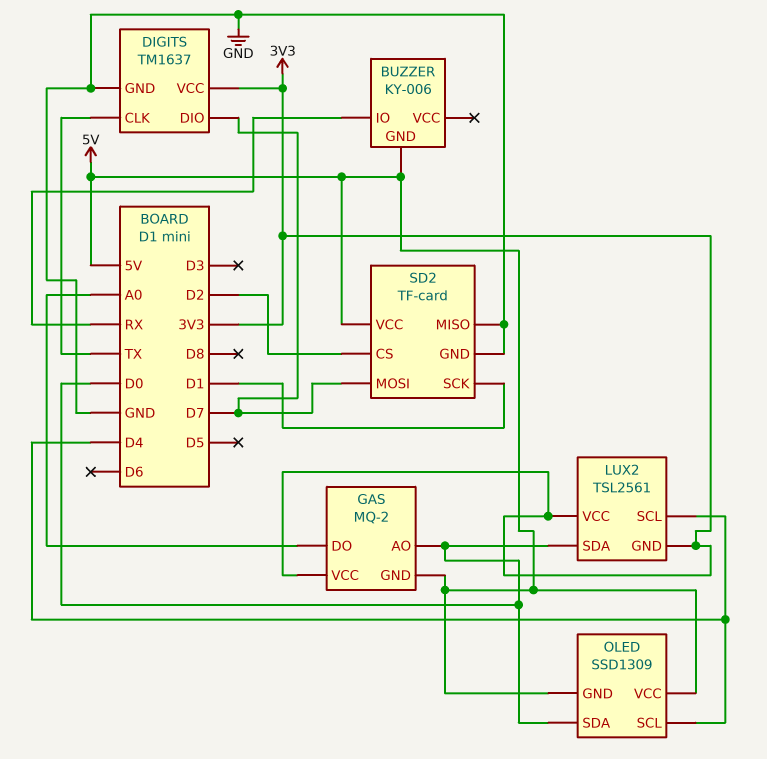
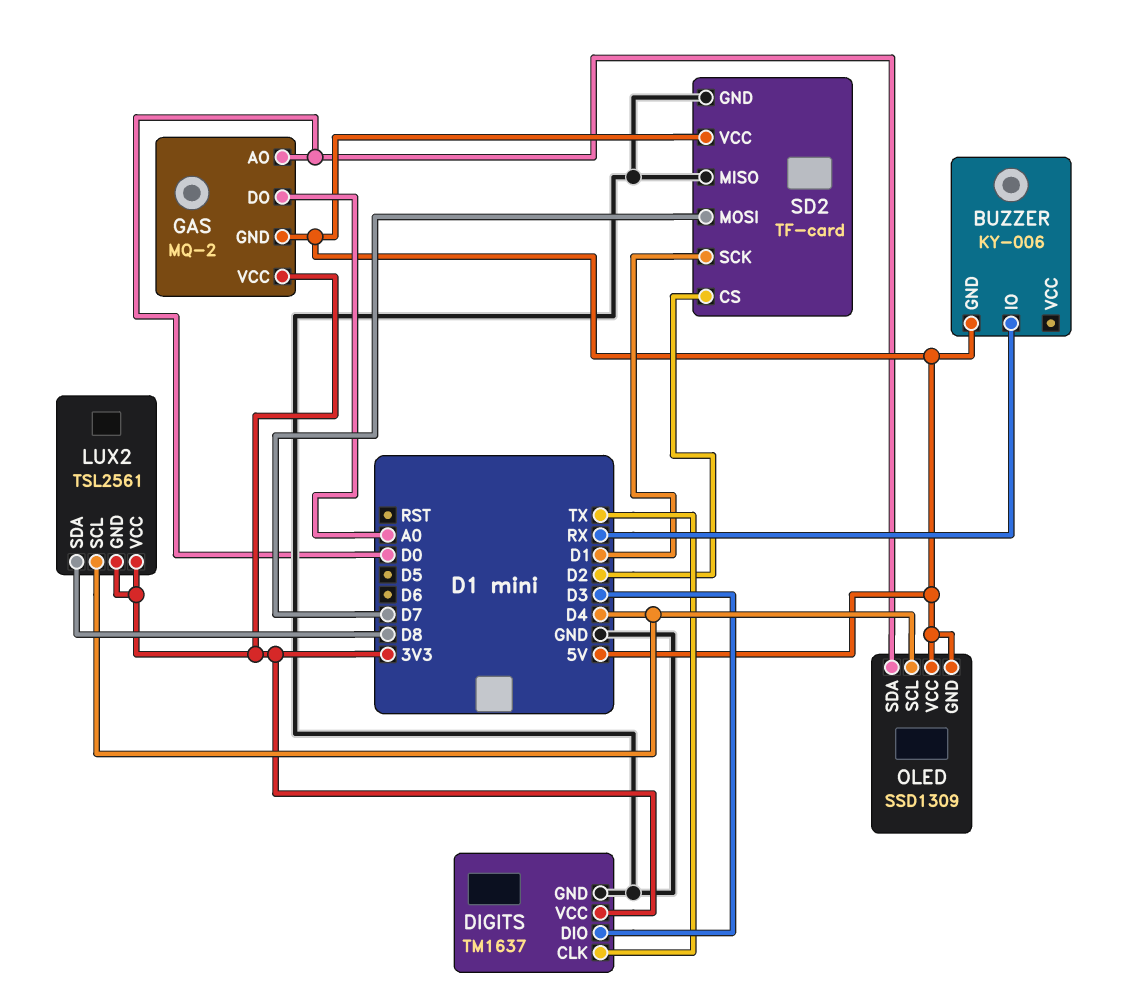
DIGITS pin DIO: D7 -> D3
LUX2 pin SDA: D0 -> D8

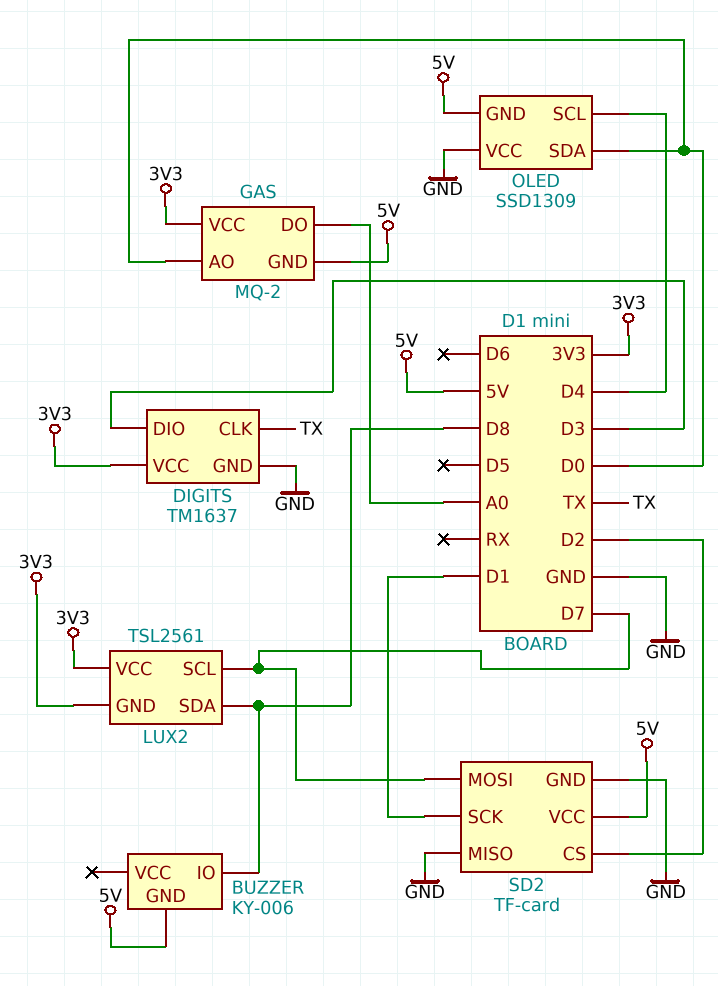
BUZZER pin IO: RX -> D8
LUX2 pin SCL: D4 -> D7
OLED pin VCC: 5V -> GND

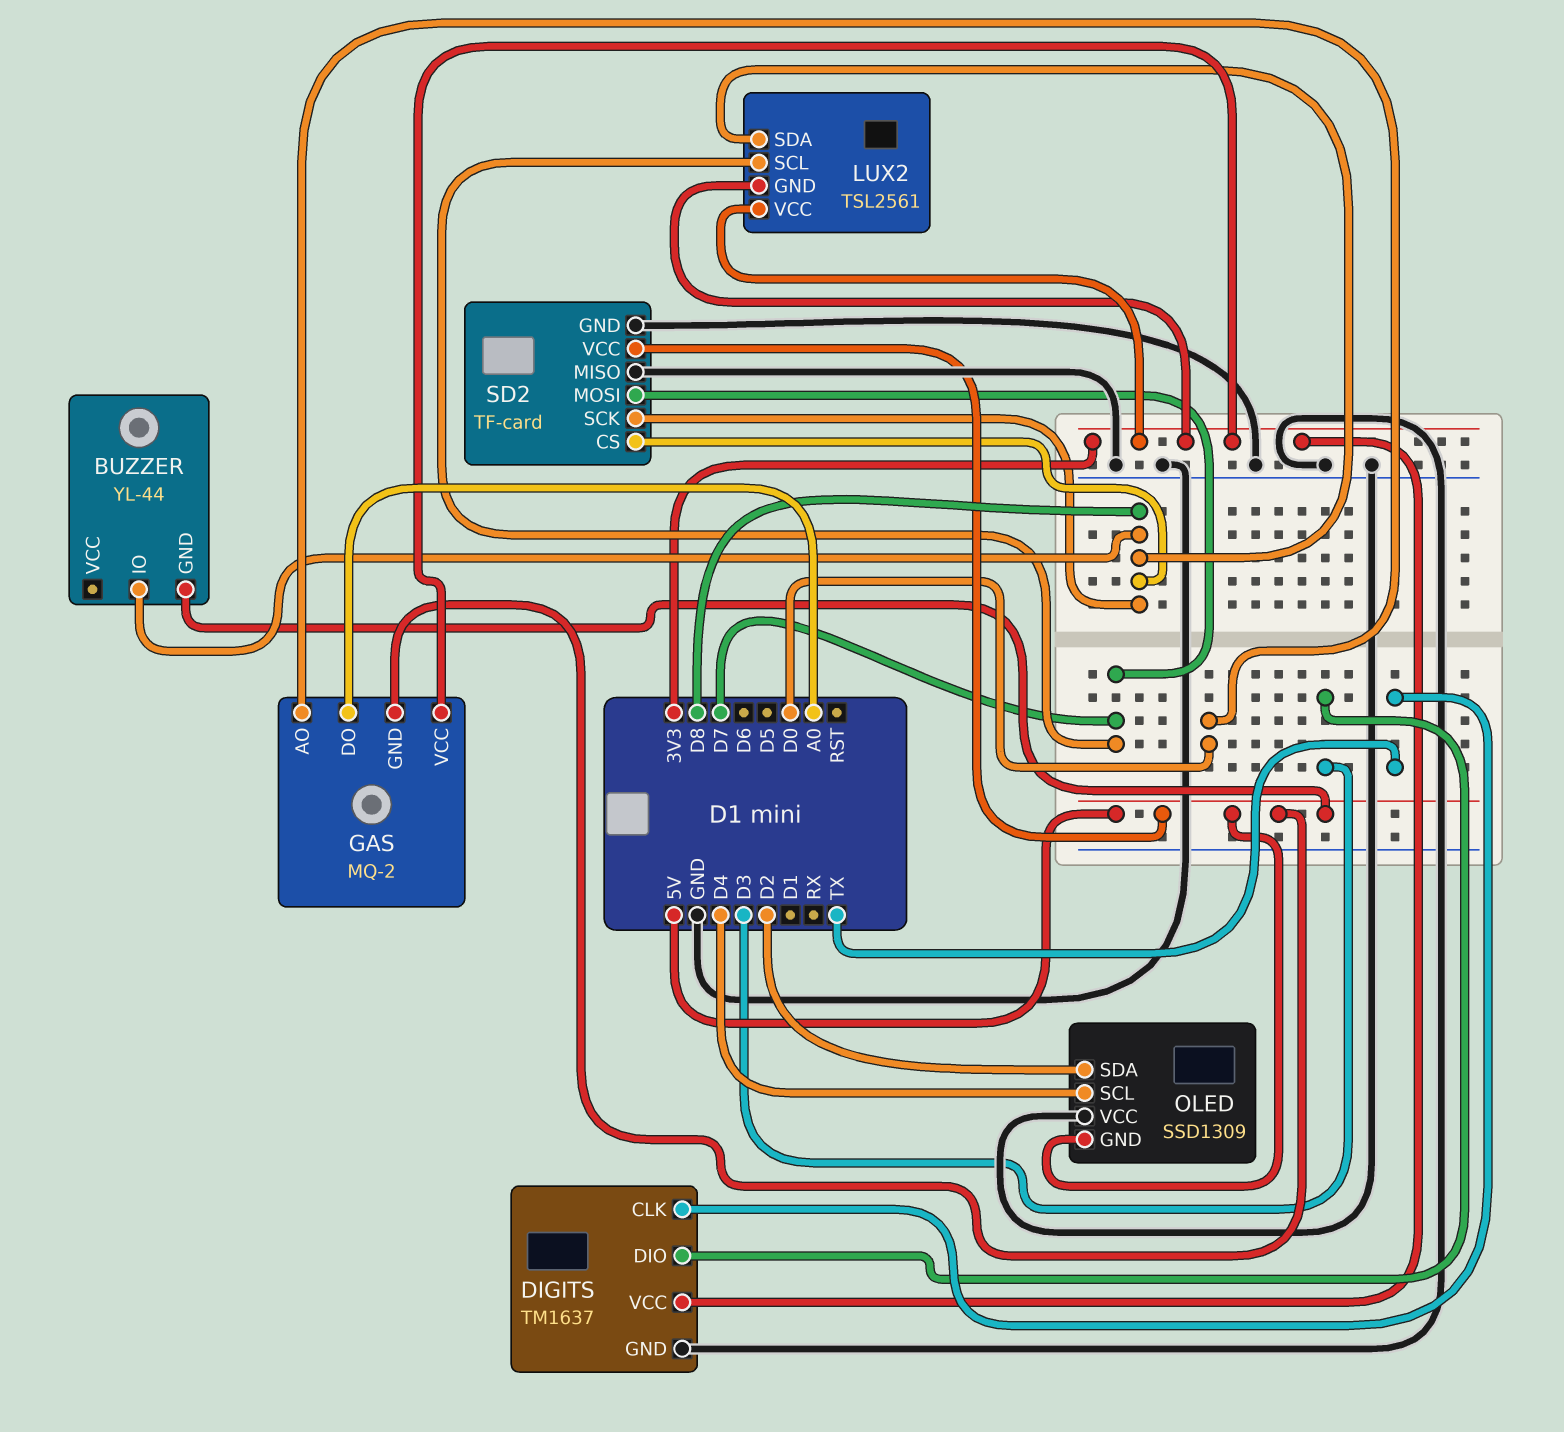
BUZZER: KY-006 -> YL-44
OLED pin SDA: D0 -> D2
SD2 pin CS: D2 -> D8
SD2 pin SCK: D1 -> D8

